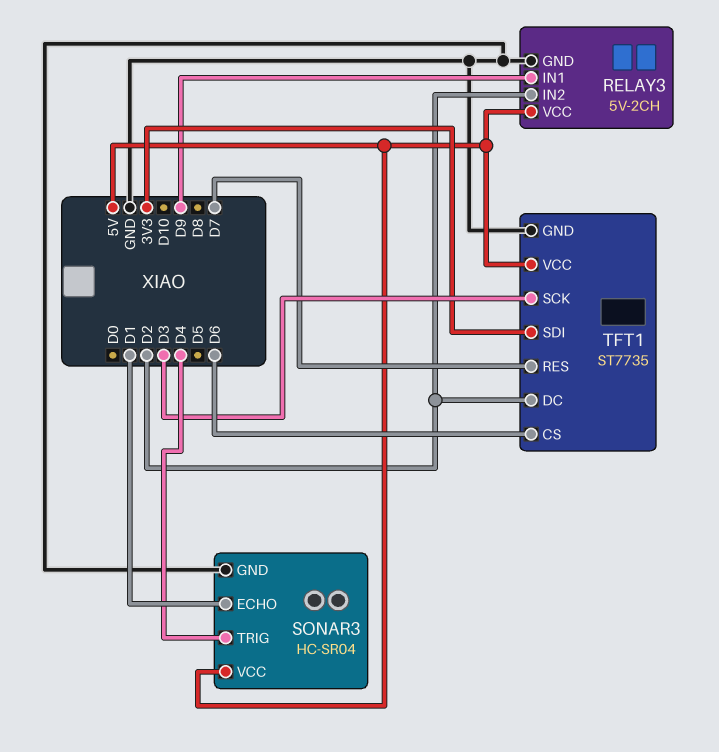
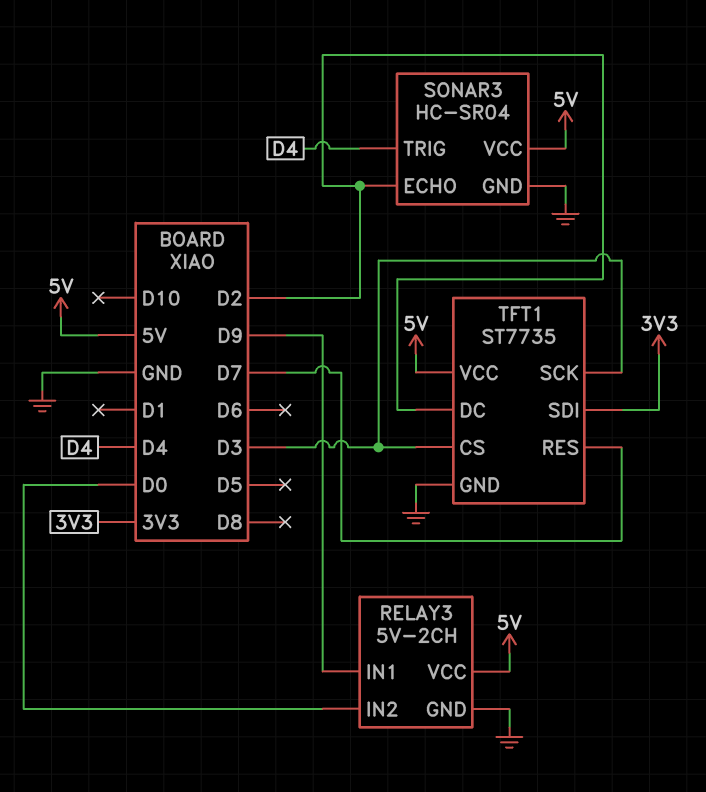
RELAY3 pin IN2: D2 -> D0
SONAR3 pin ECHO: D1 -> D2
TFT1 pin CS: D6 -> D3

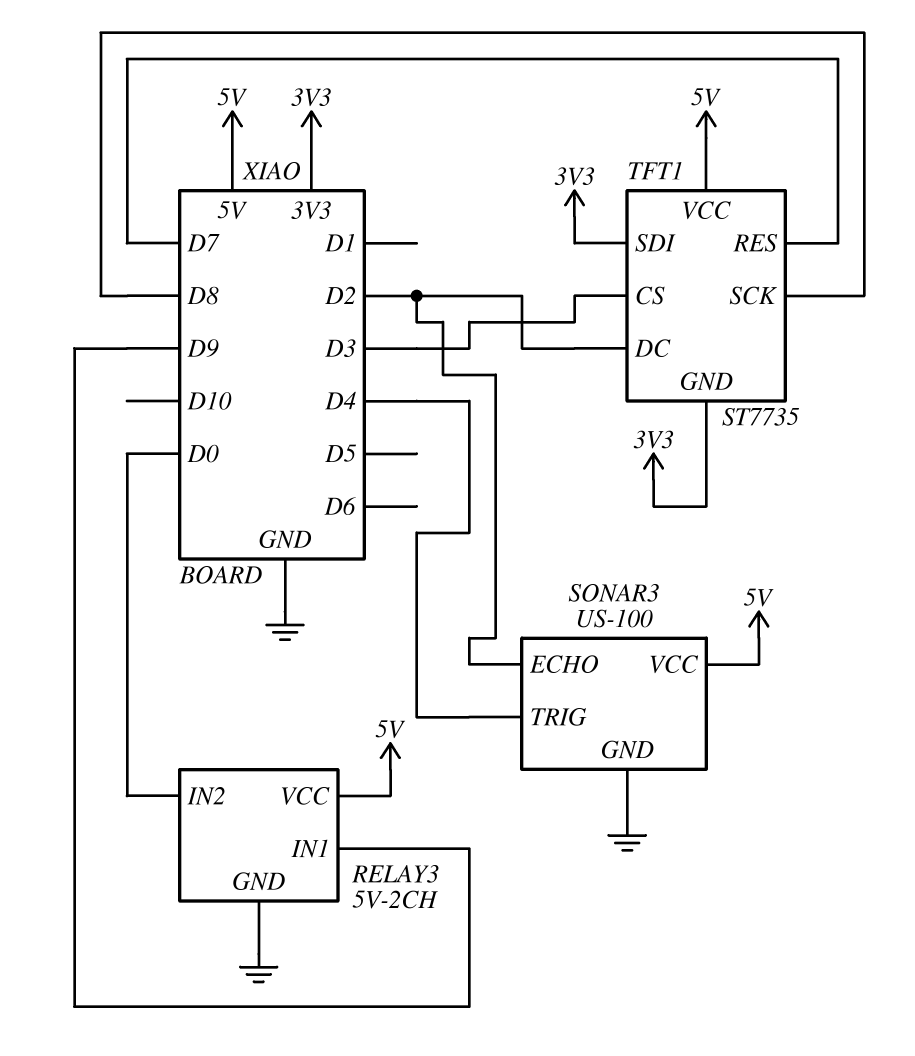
SONAR3: HC-SR04 -> US-100
TFT1 pin GND: GND -> 3V3
TFT1 pin SCK: D3 -> D8

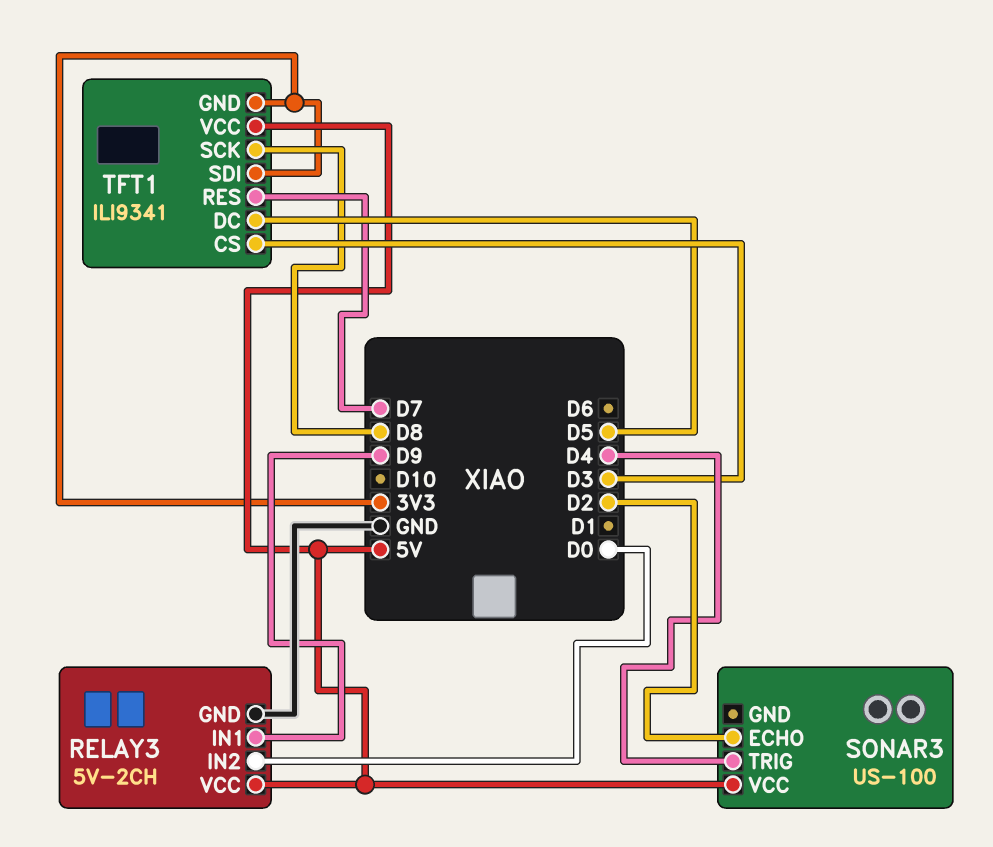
SONAR3 pin GND: GND -> none
TFT1: ST7735 -> ILI9341
TFT1 pin DC: D2 -> D5

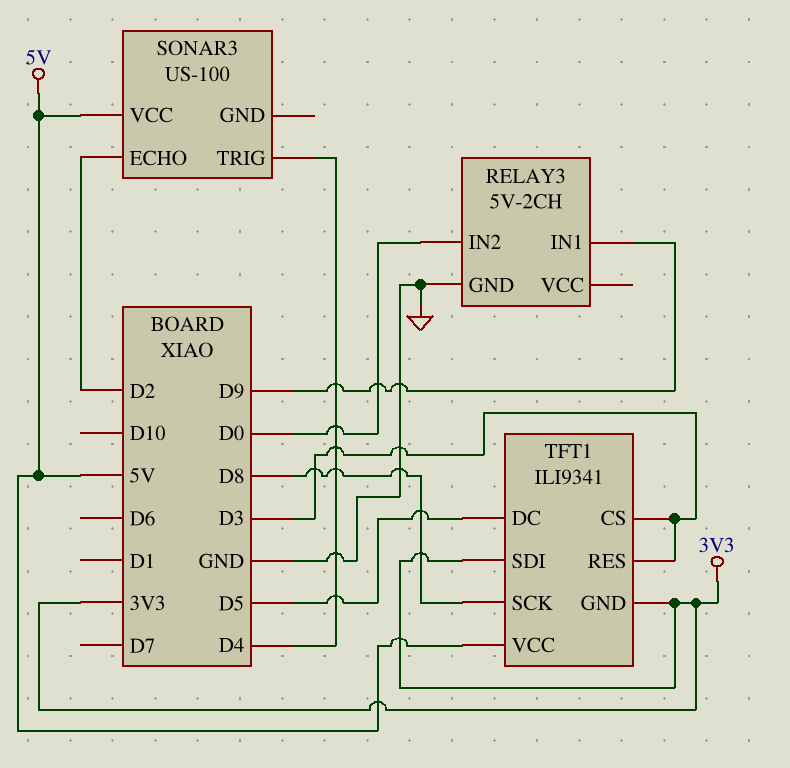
RELAY3 pin VCC: 5V -> none
TFT1 pin RES: D7 -> D3

